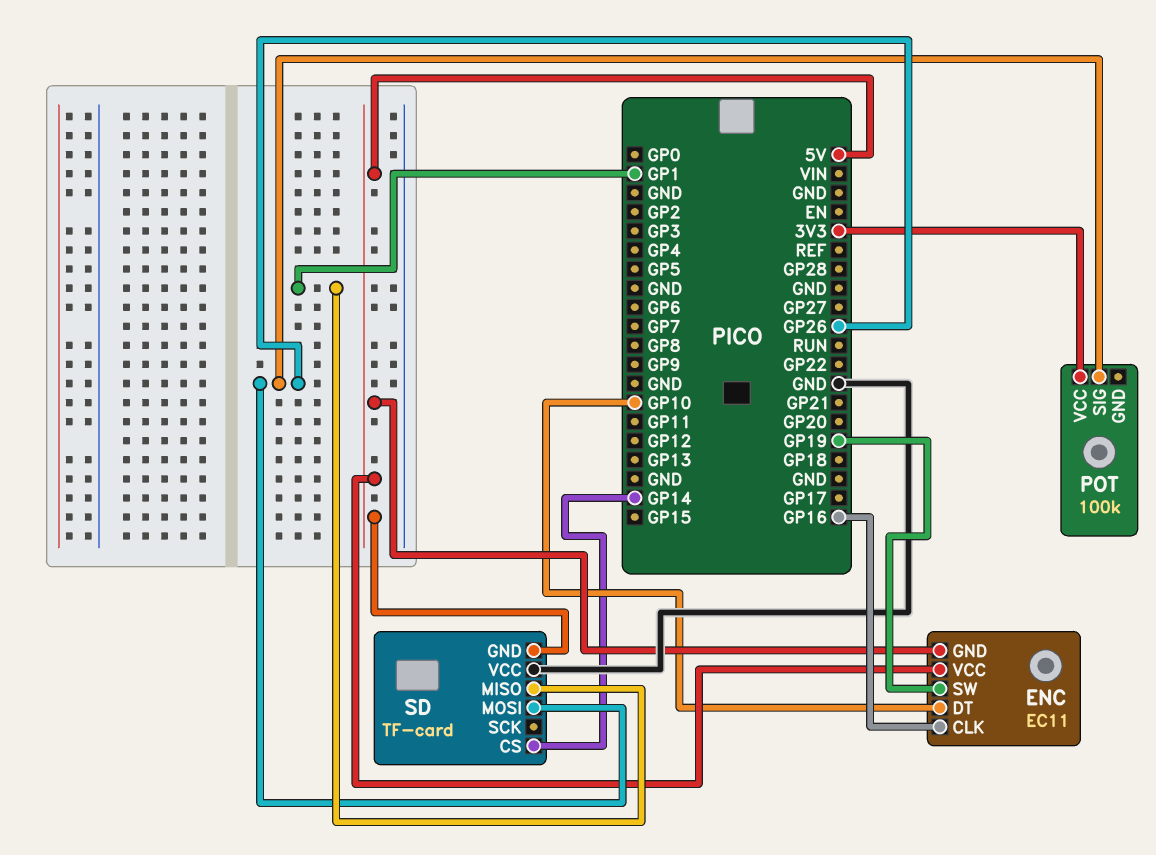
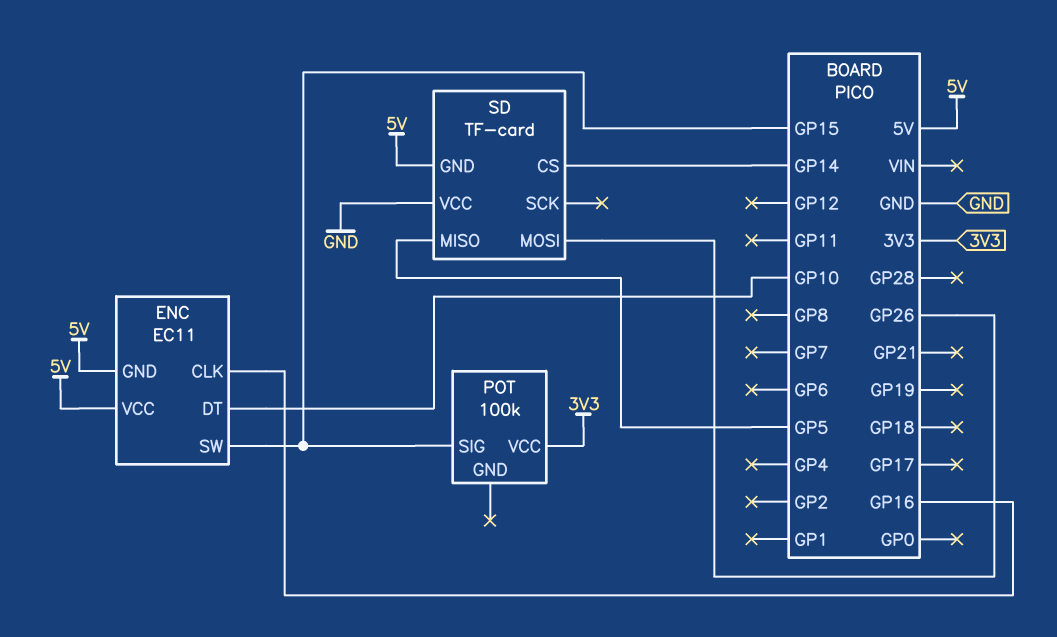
ENC pin SW: GP19 -> GP15
POT pin SIG: GP26 -> GP15
SD pin MISO: GP1 -> GP5

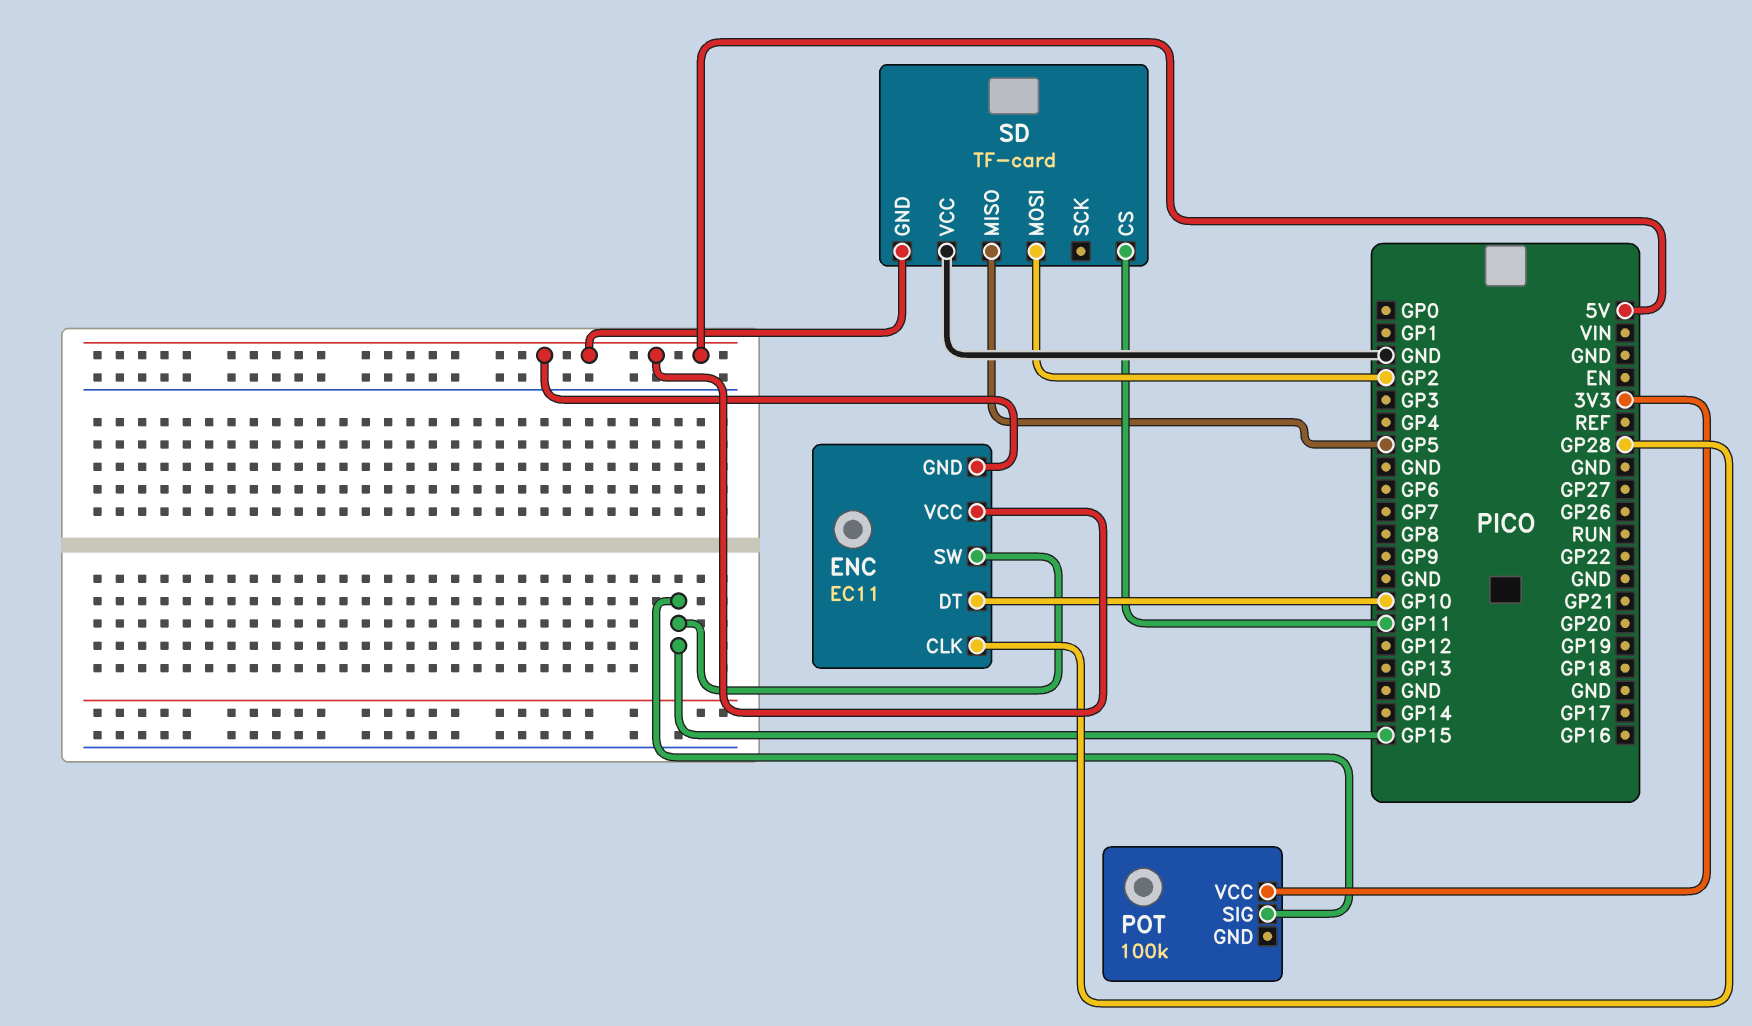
ENC pin CLK: GP16 -> GP28
SD pin CS: GP14 -> GP11
SD pin MOSI: GP26 -> GP2

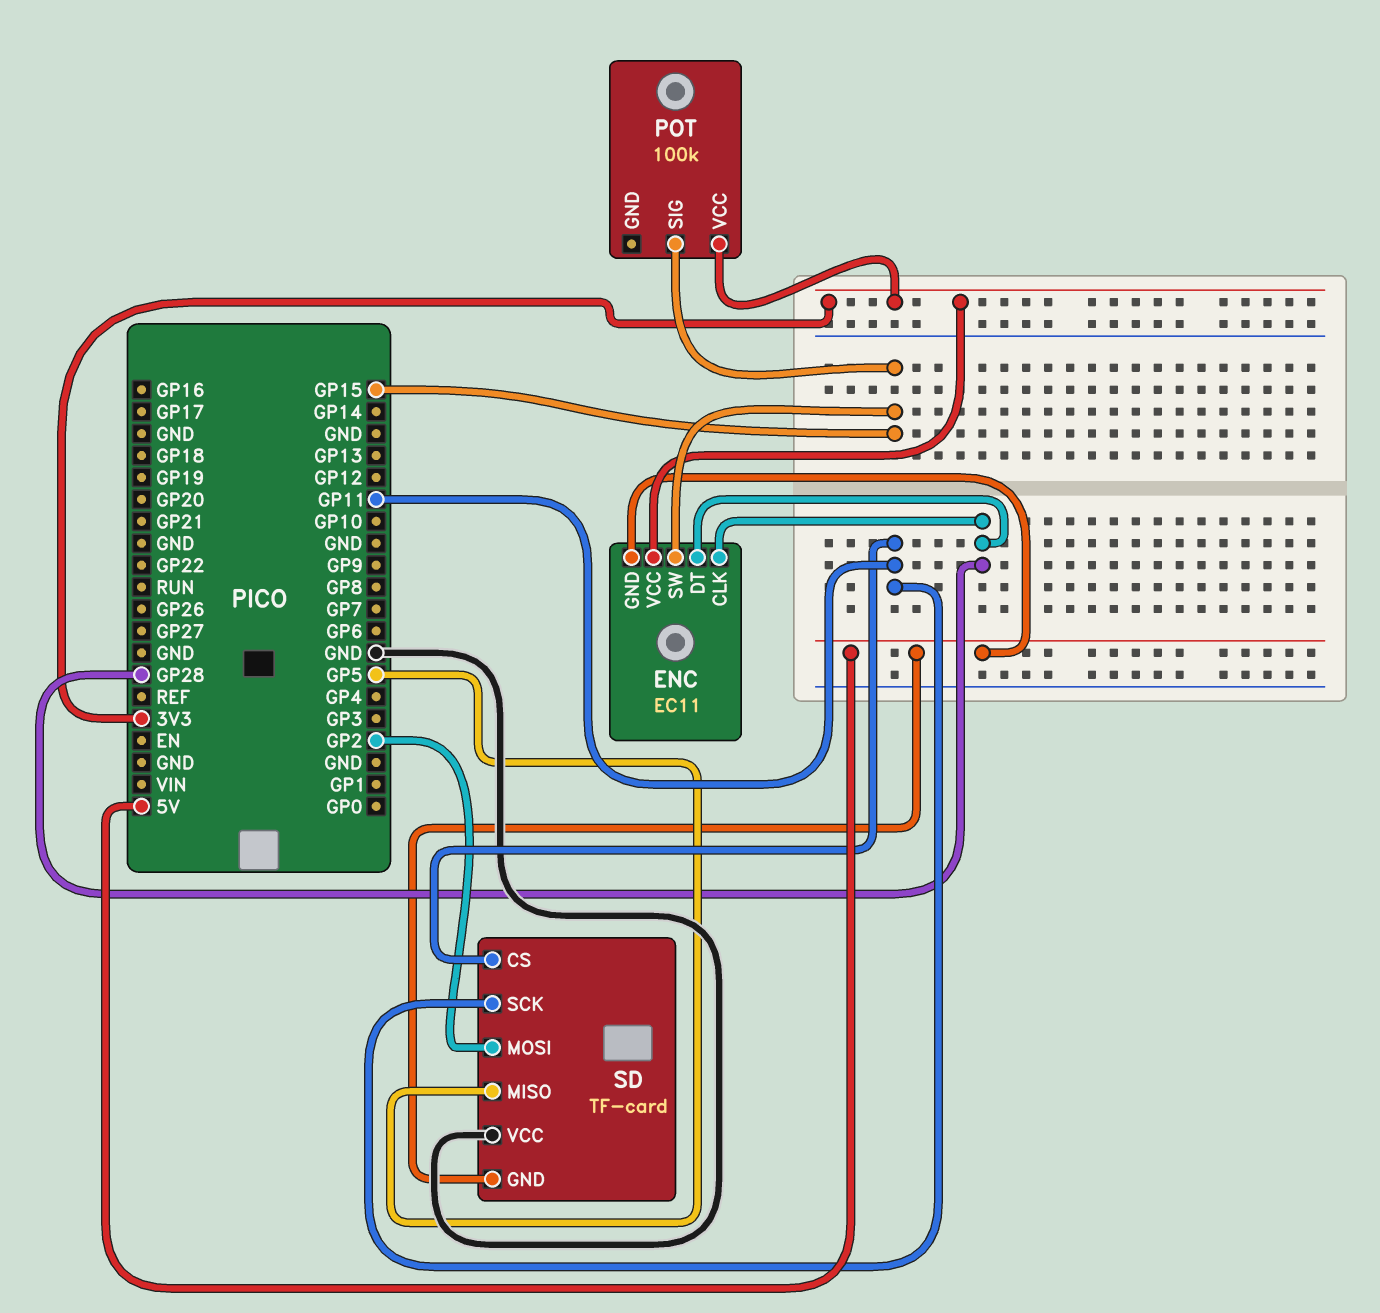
ENC pin DT: GP10 -> GP28
ENC pin VCC: 5V -> 3V3
SD pin SCK: none -> GP11

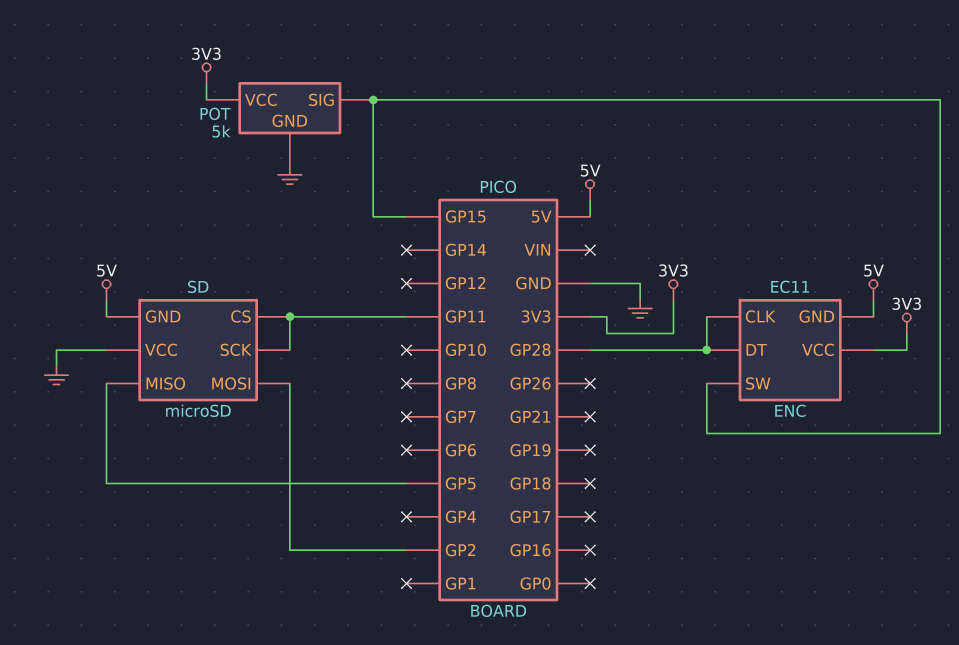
POT: 100k -> 5k
POT pin GND: none -> GND
SD: TF-card -> microSD

